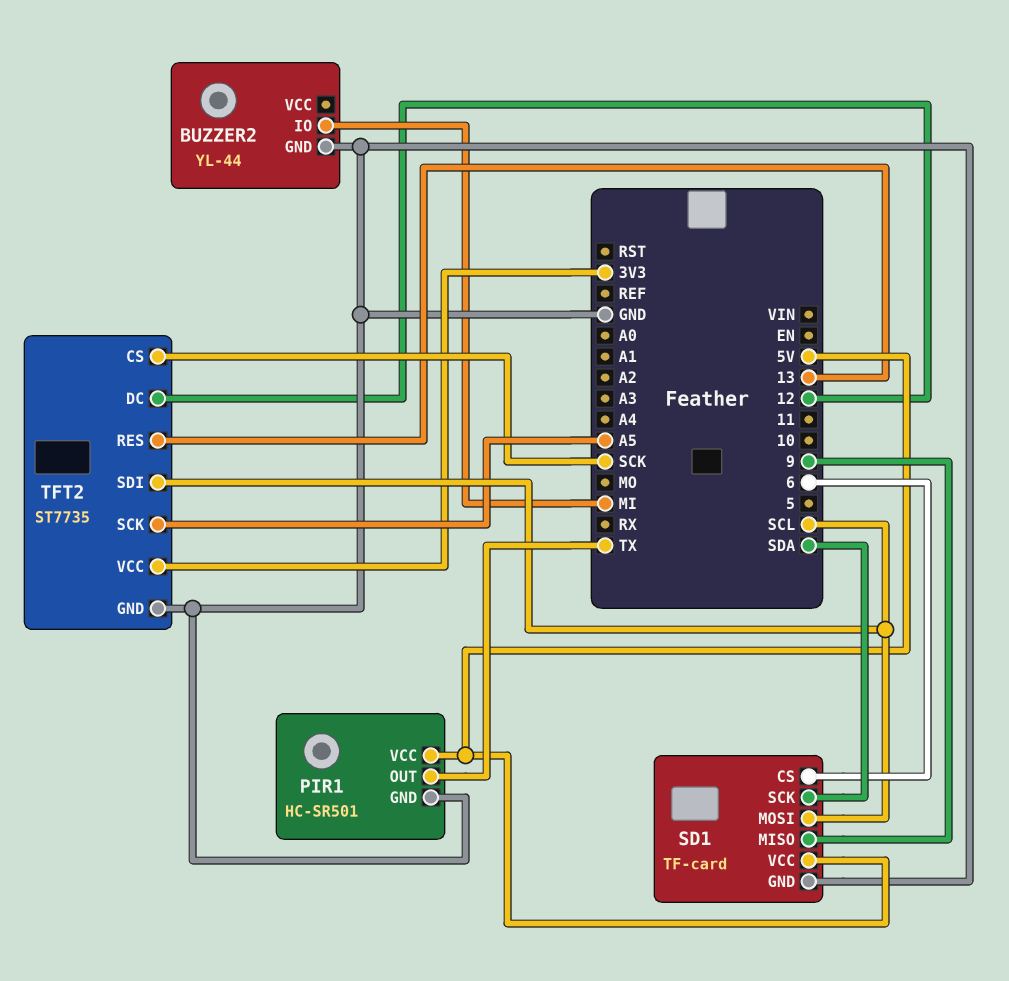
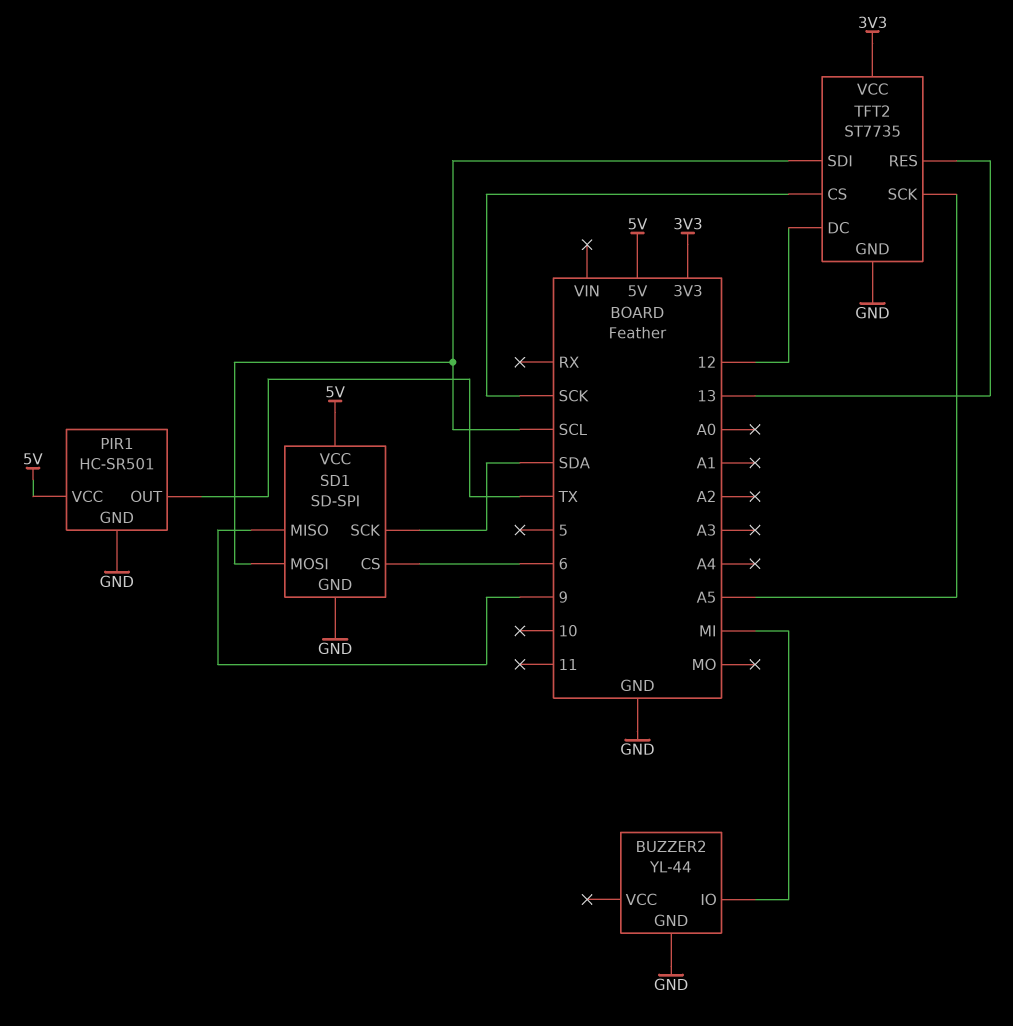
SD1: TF-card -> SD-SPI

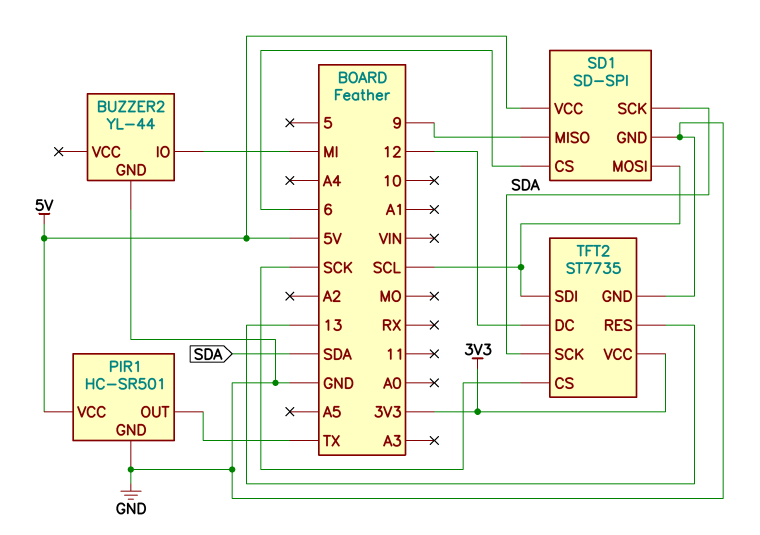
TFT2 pin SCK: A5 -> SDA

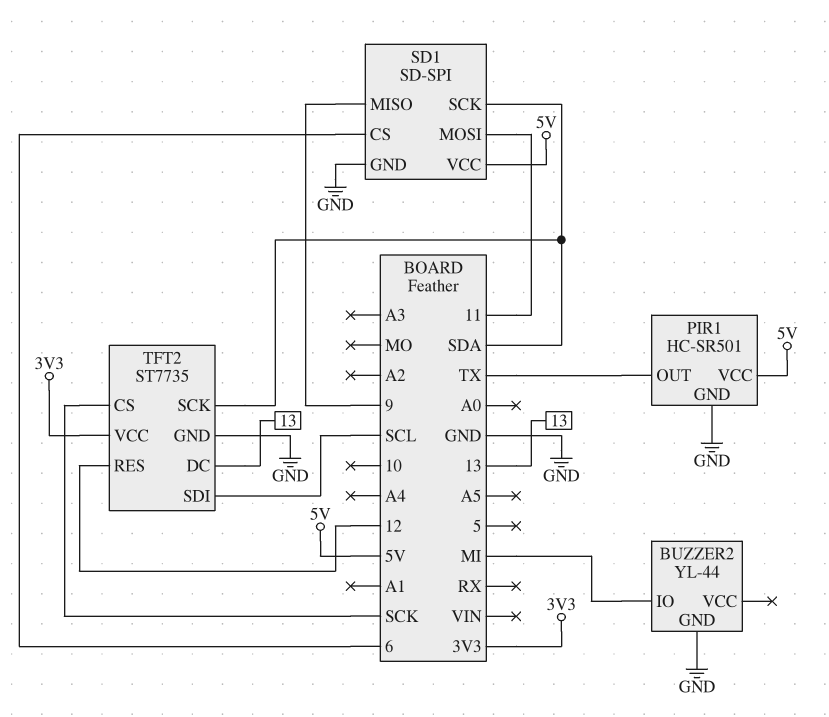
SD1 pin MOSI: SCL -> 11
TFT2 pin DC: 12 -> 13
TFT2 pin RES: 13 -> 12

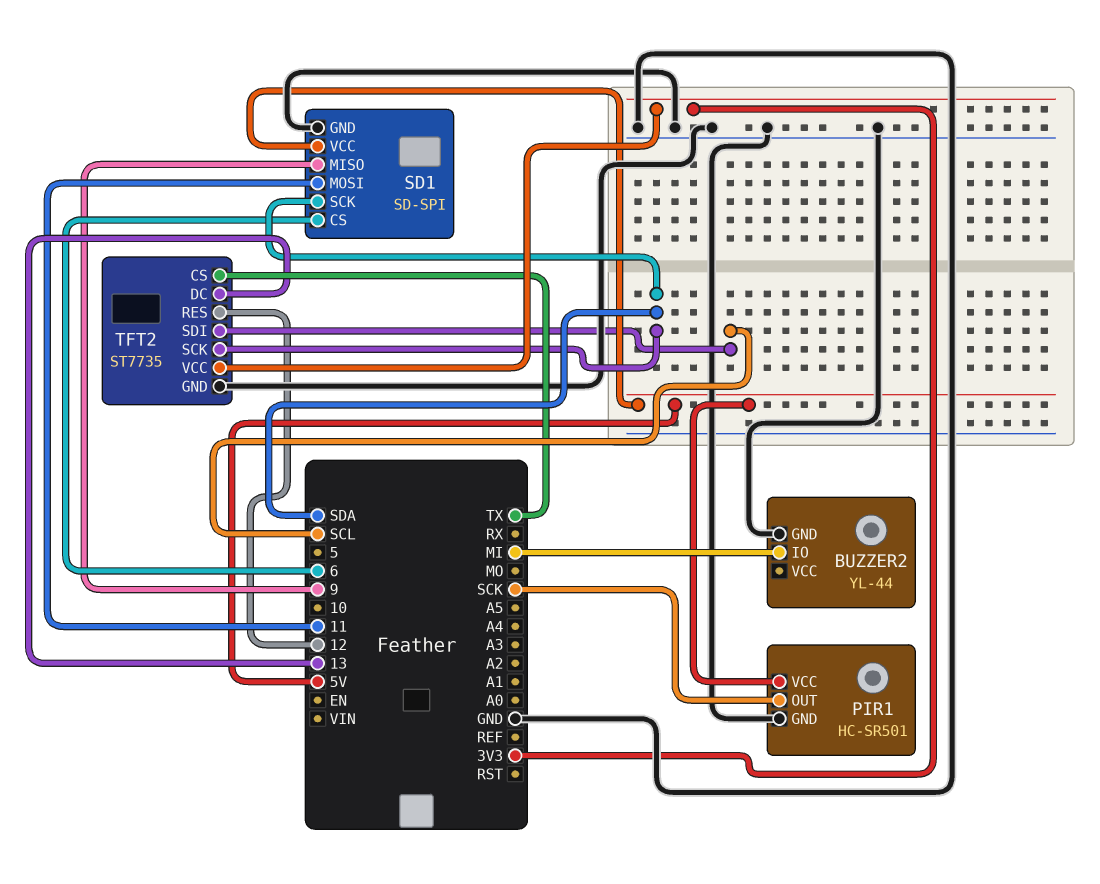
PIR1 pin OUT: TX -> SCK
TFT2 pin CS: SCK -> TX

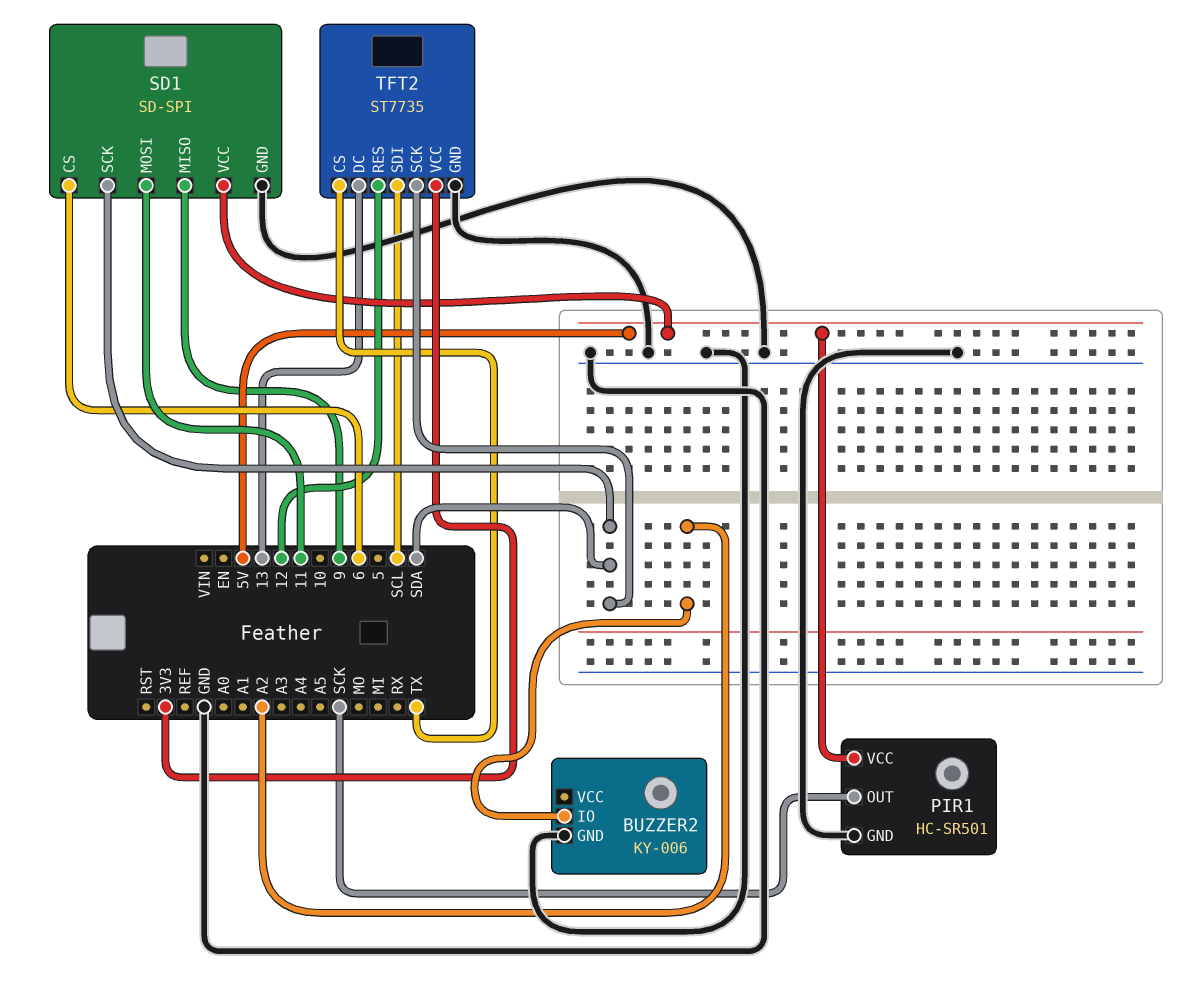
BUZZER2: YL-44 -> KY-006
BUZZER2 pin IO: MI -> A2

